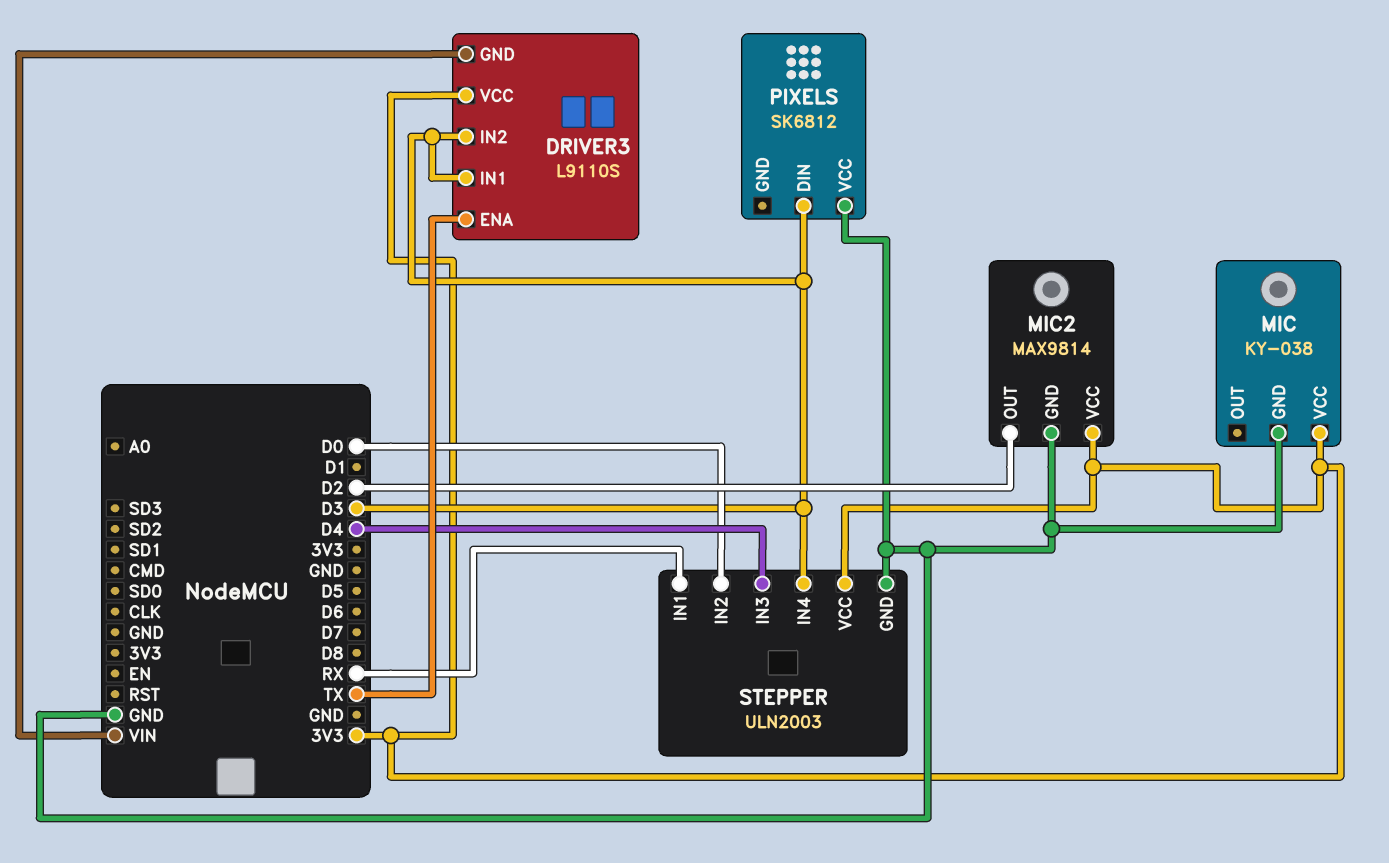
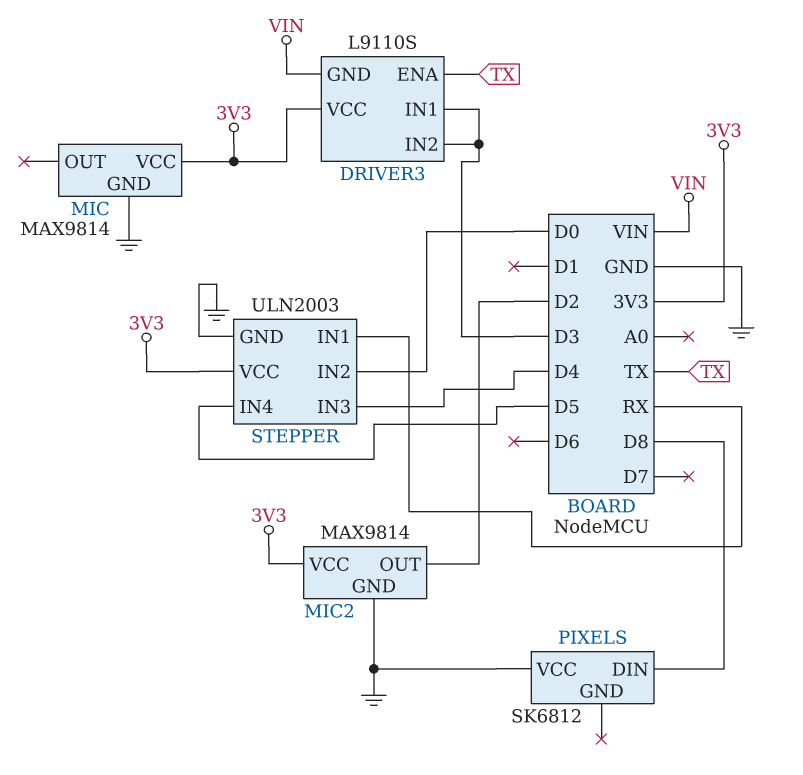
MIC: KY-038 -> MAX9814
PIXELS pin DIN: D3 -> D8
STEPPER pin IN4: D3 -> D5

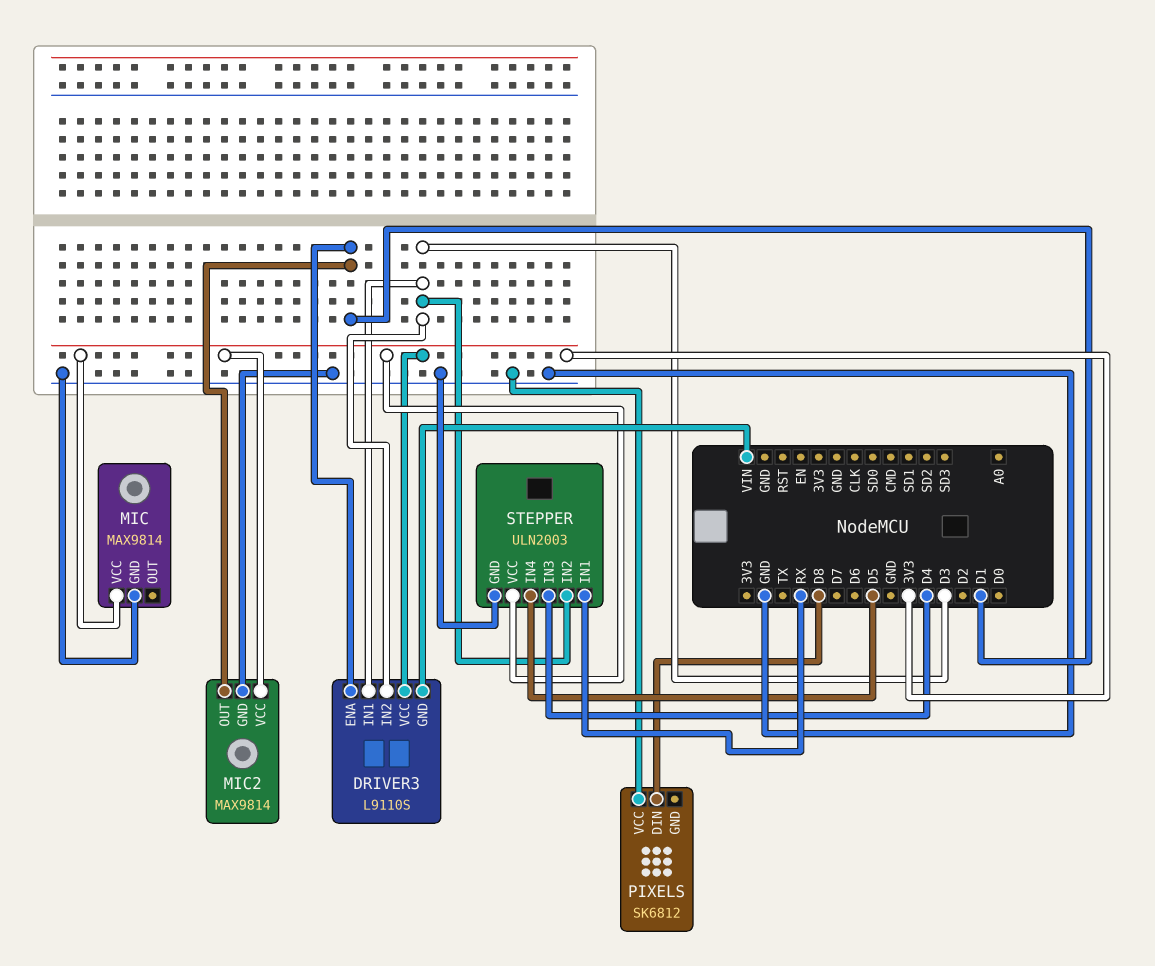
DRIVER3 pin ENA: TX -> D1
MIC2 pin OUT: D2 -> D1
STEPPER pin IN2: D0 -> D3

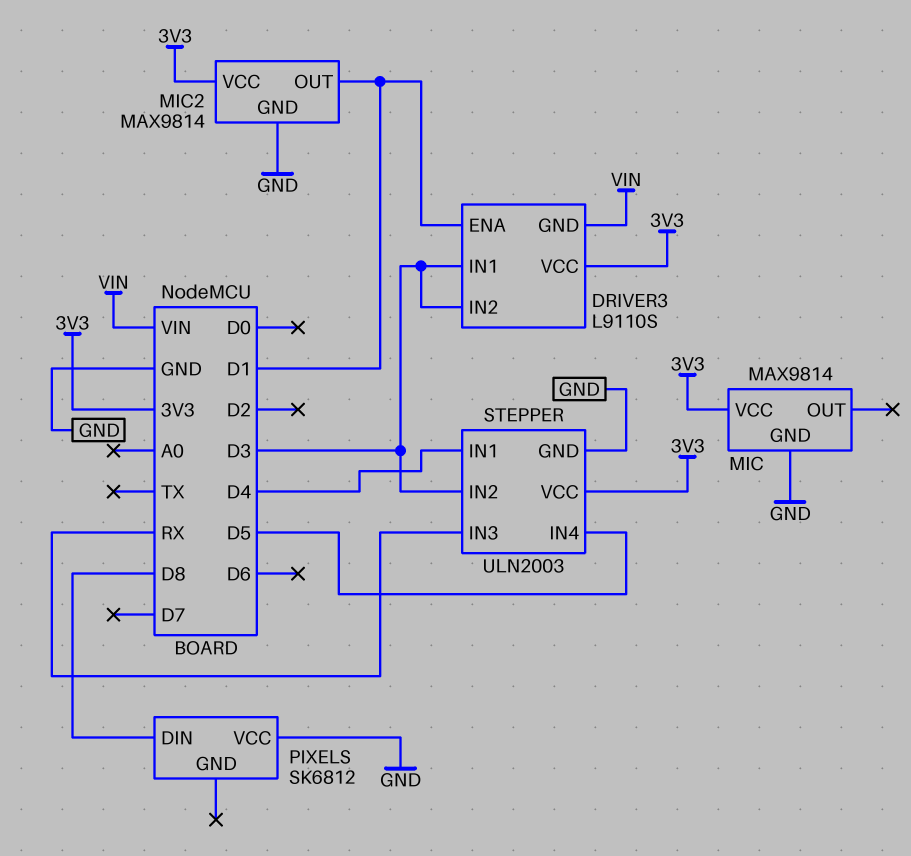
STEPPER pin IN1: RX -> D4
STEPPER pin IN3: D4 -> RX

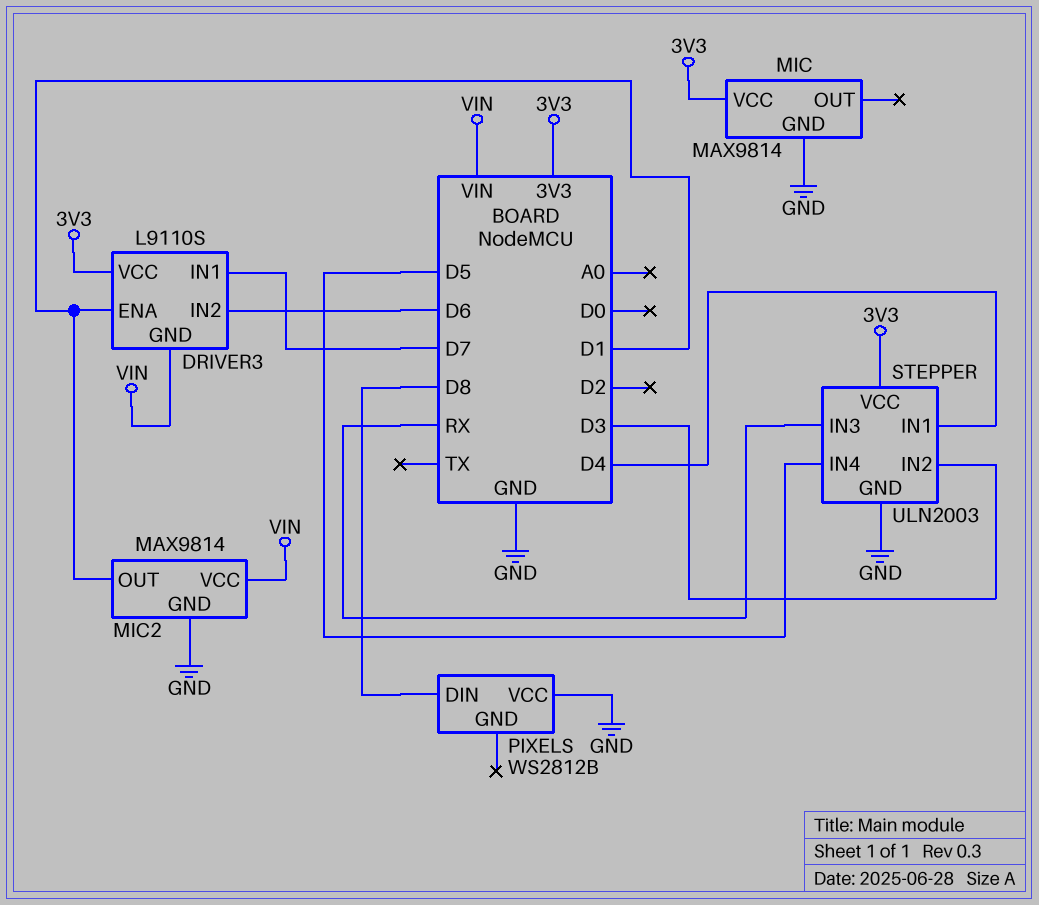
DRIVER3 pin IN1: D3 -> D7
DRIVER3 pin IN2: D3 -> D6
MIC2 pin VCC: 3V3 -> VIN
PIXELS: SK6812 -> WS2812B

